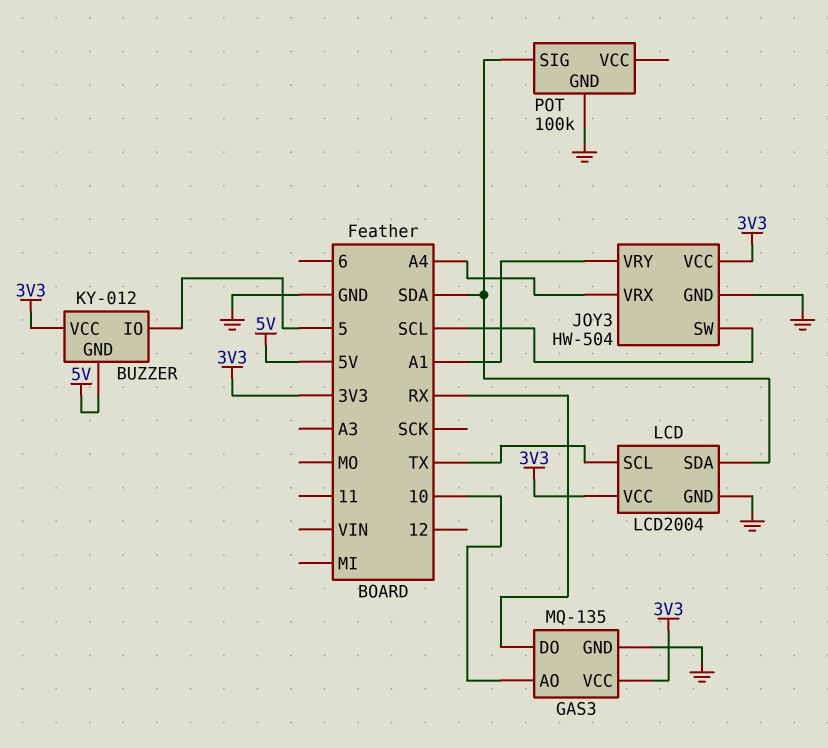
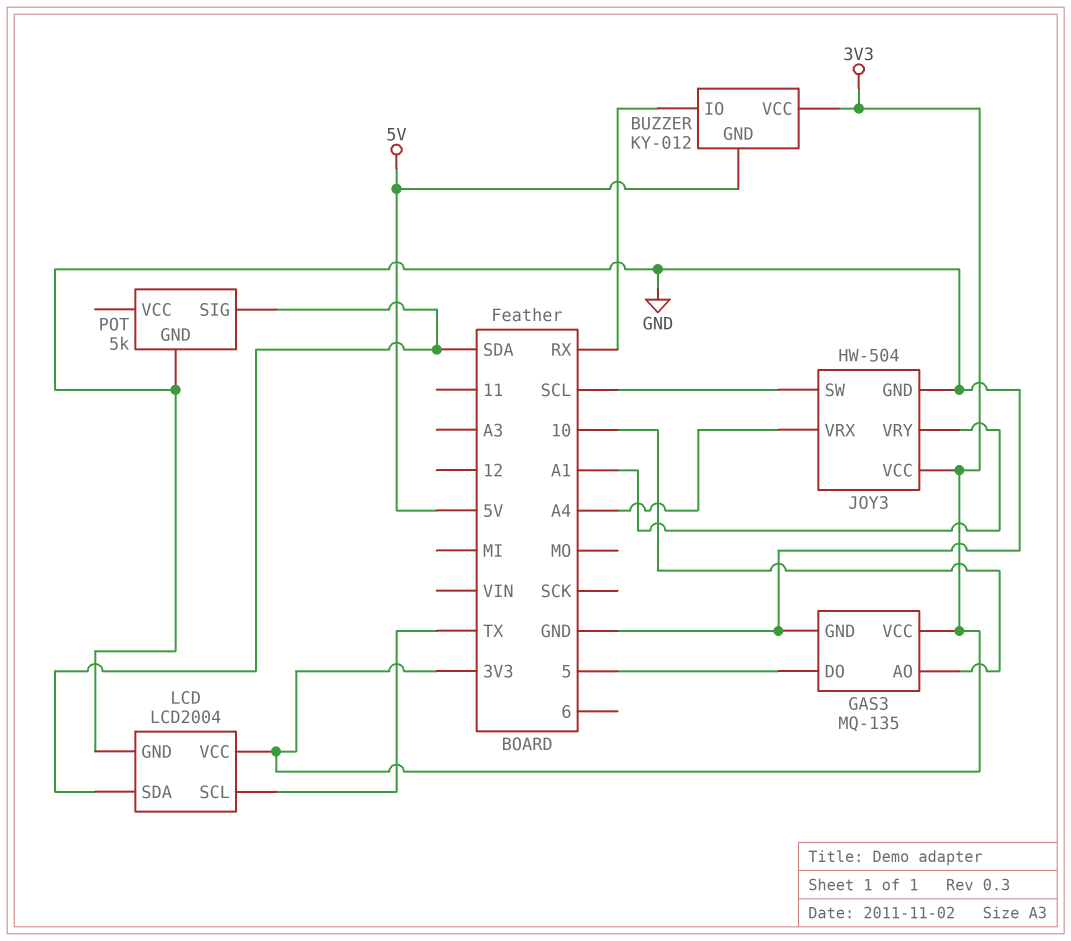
BUZZER pin IO: 5 -> RX
GAS3 pin DO: RX -> 5
POT: 100k -> 5k

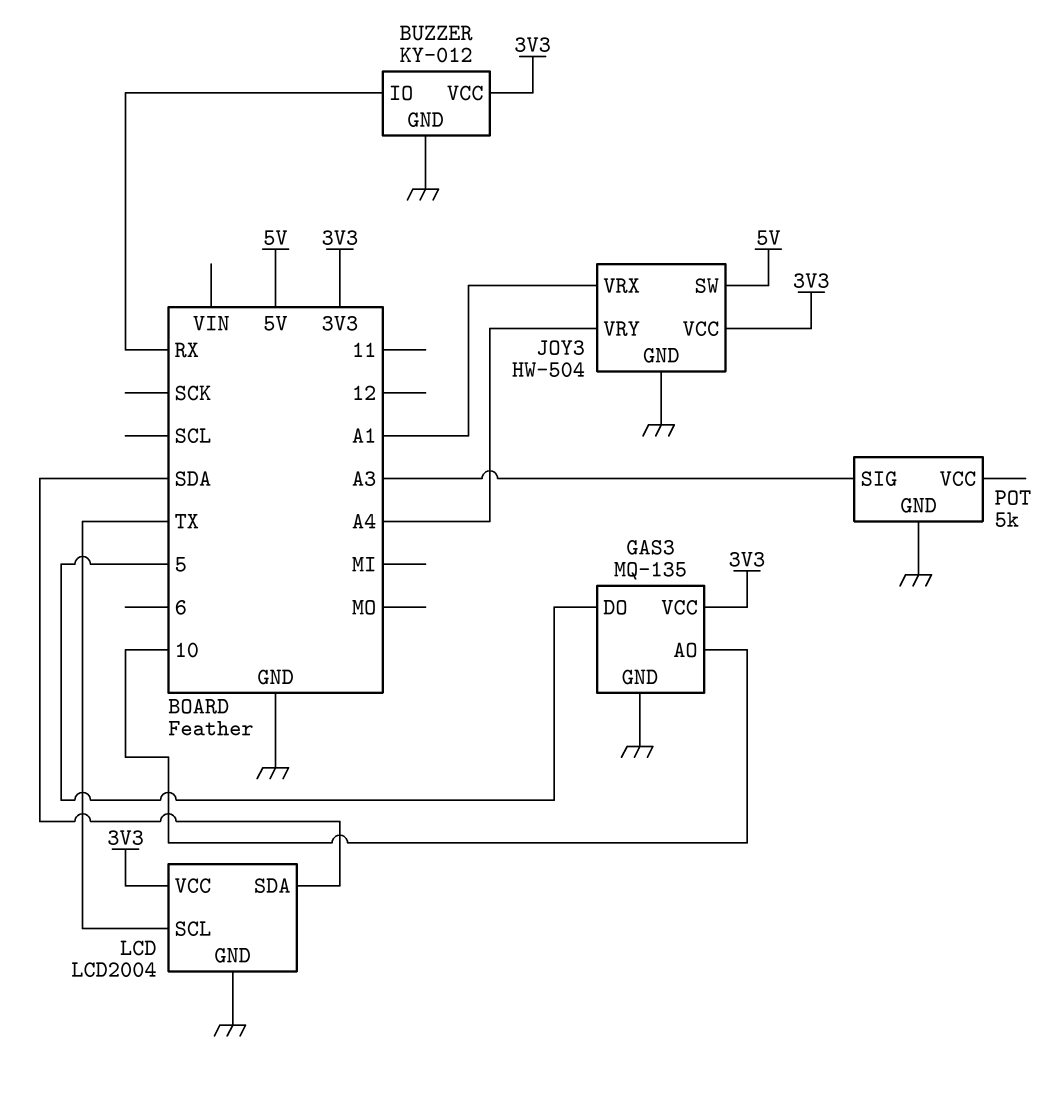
BUZZER pin GND: 5V -> GND
JOY3 pin SW: SCL -> 5V
JOY3 pin VRX: A4 -> A1
JOY3 pin VRY: A1 -> A4
POT pin SIG: SDA -> A3

